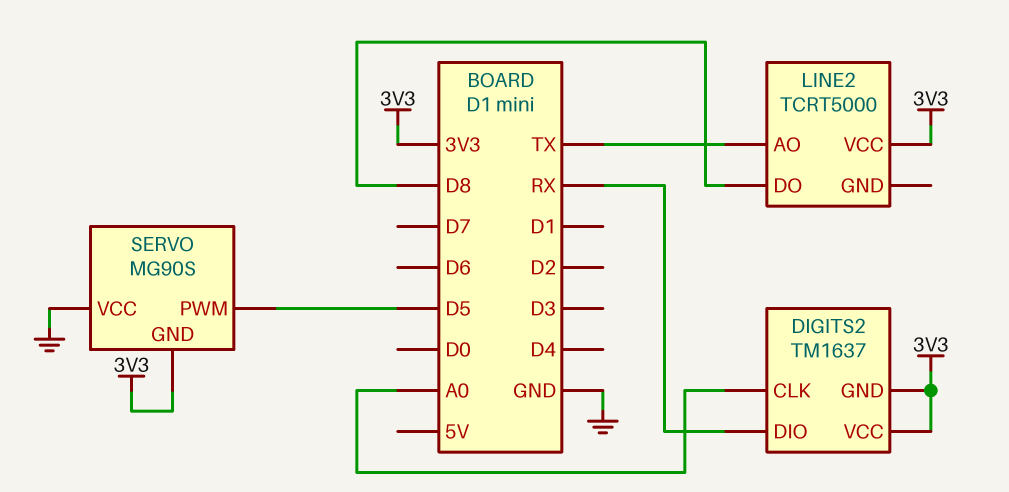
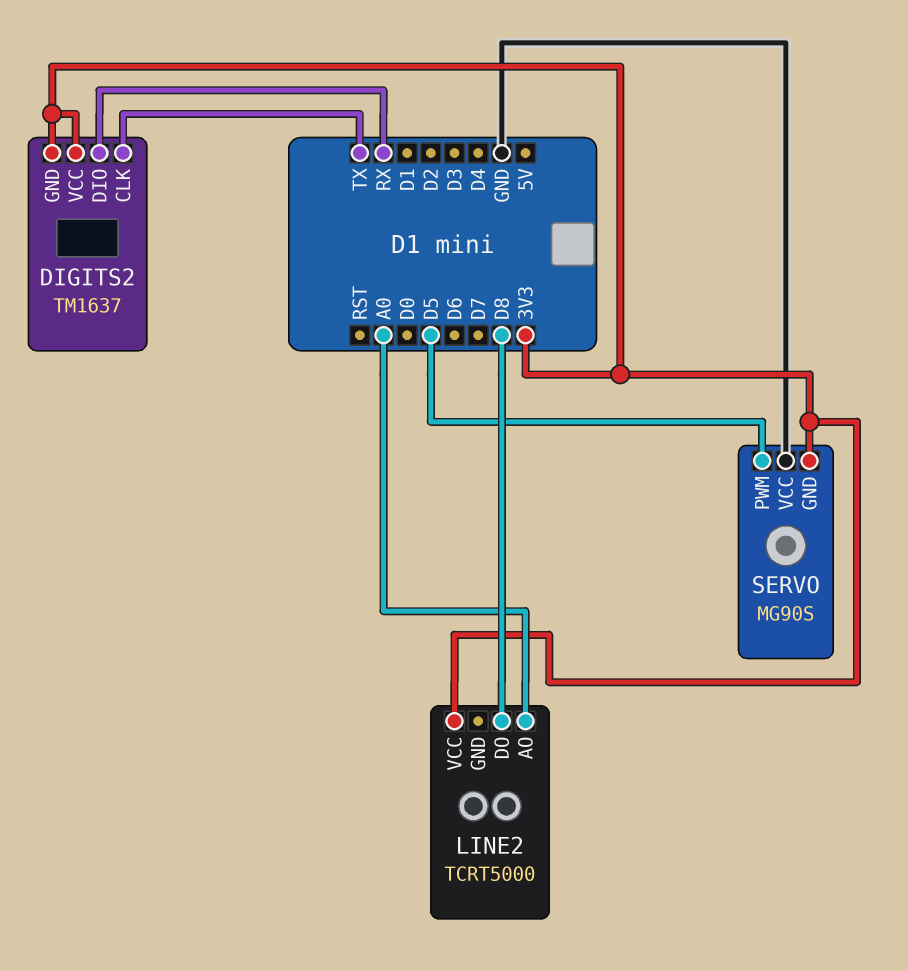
DIGITS2 pin CLK: A0 -> TX
LINE2 pin AO: TX -> A0

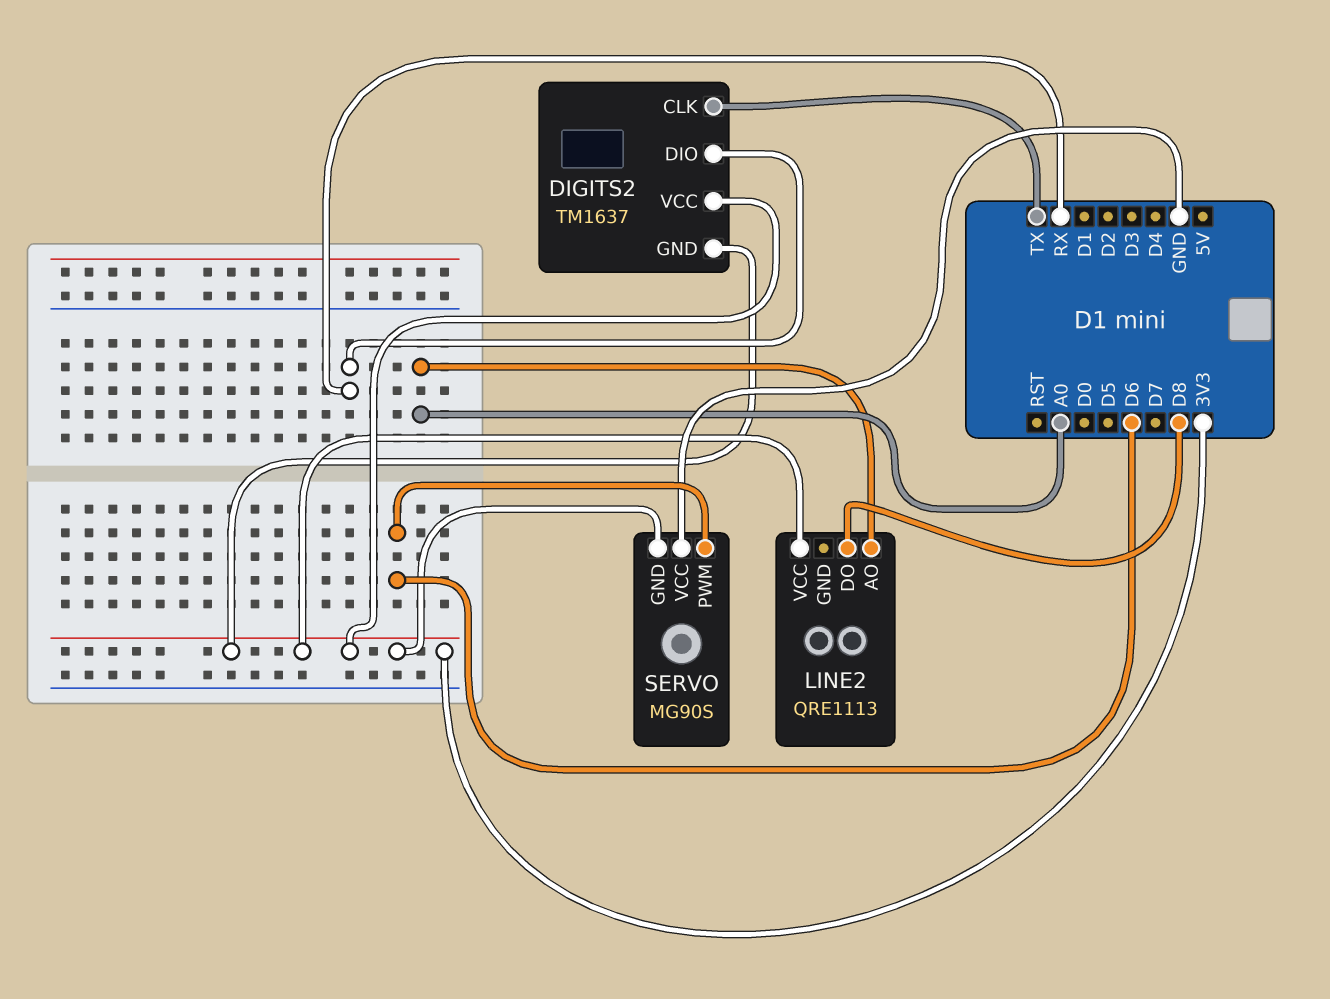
LINE2: TCRT5000 -> QRE1113
SERVO pin PWM: D5 -> D6

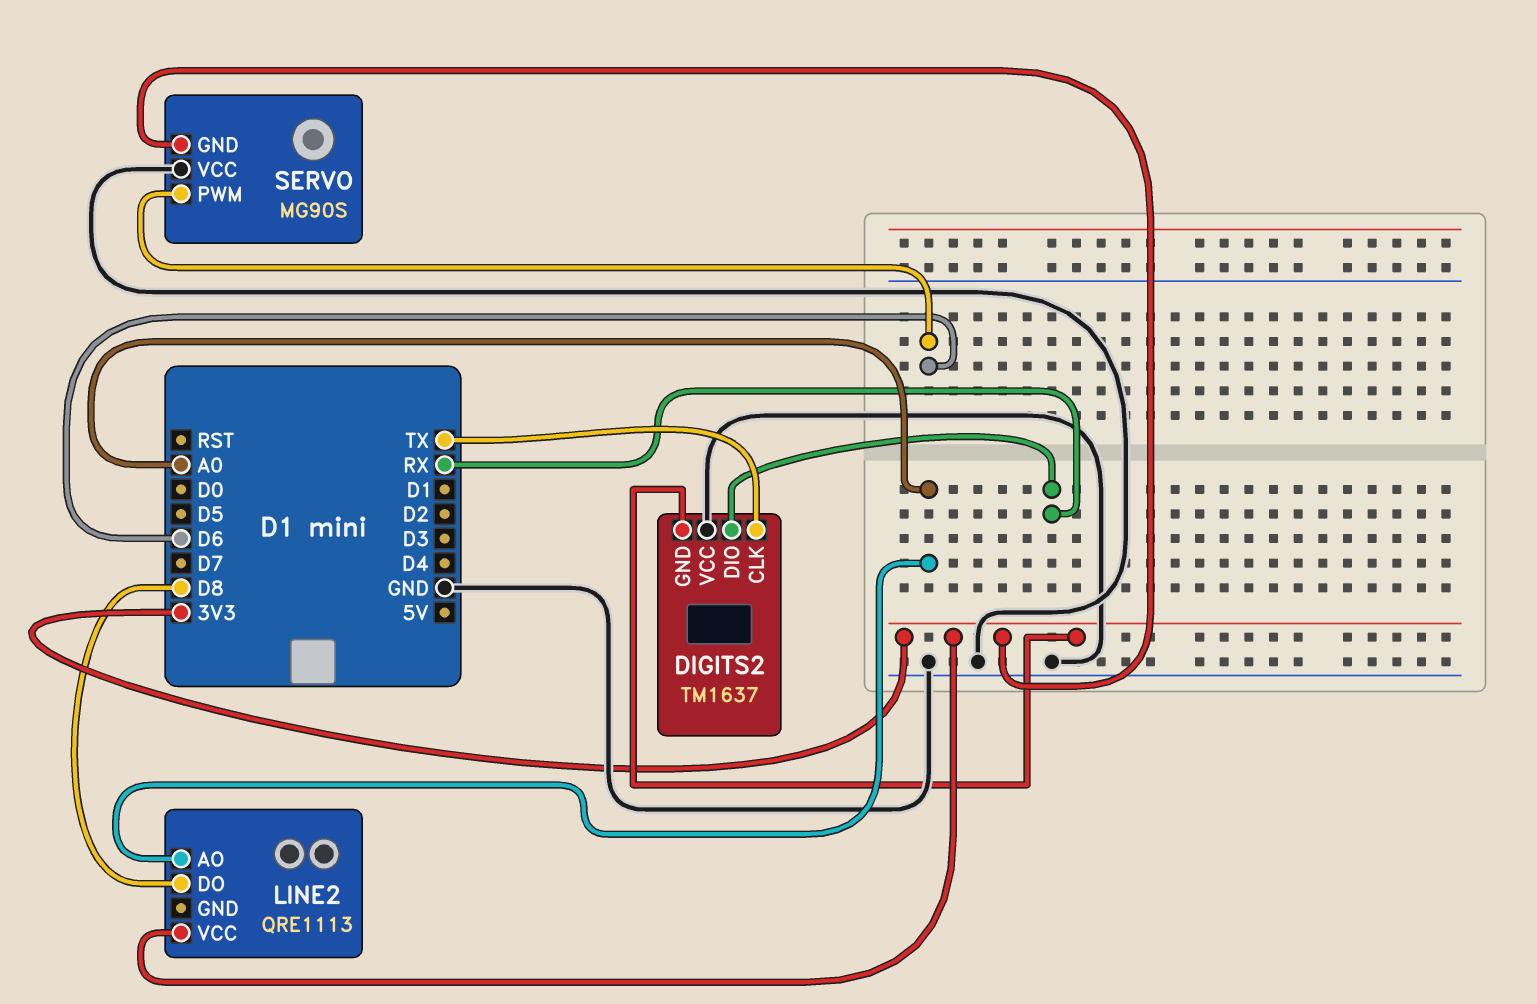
DIGITS2 pin VCC: 3V3 -> GND

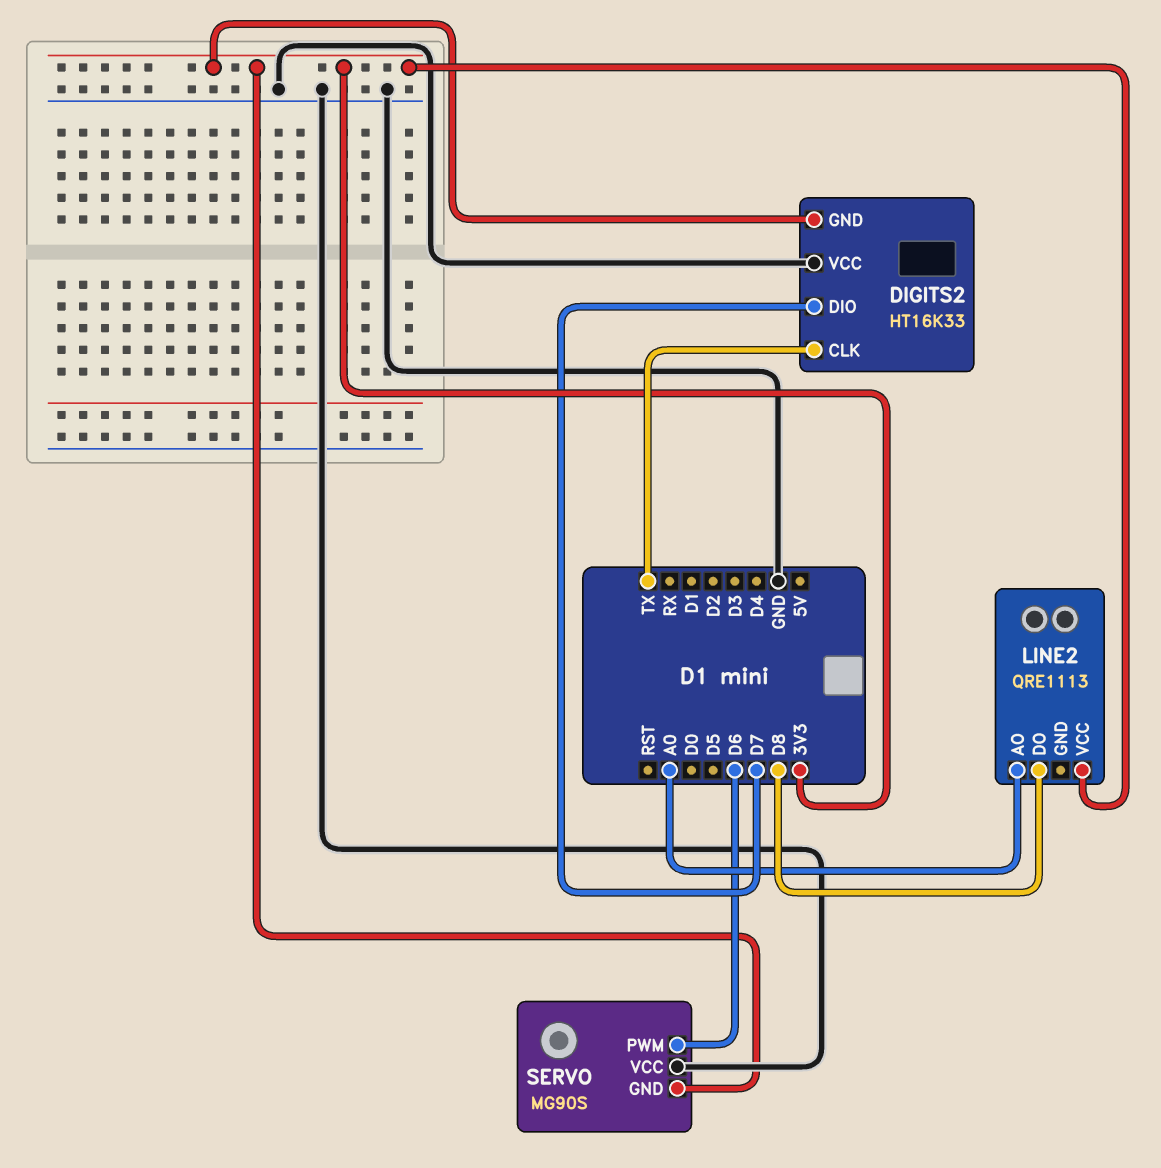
DIGITS2: TM1637 -> HT16K33
DIGITS2 pin DIO: RX -> D7

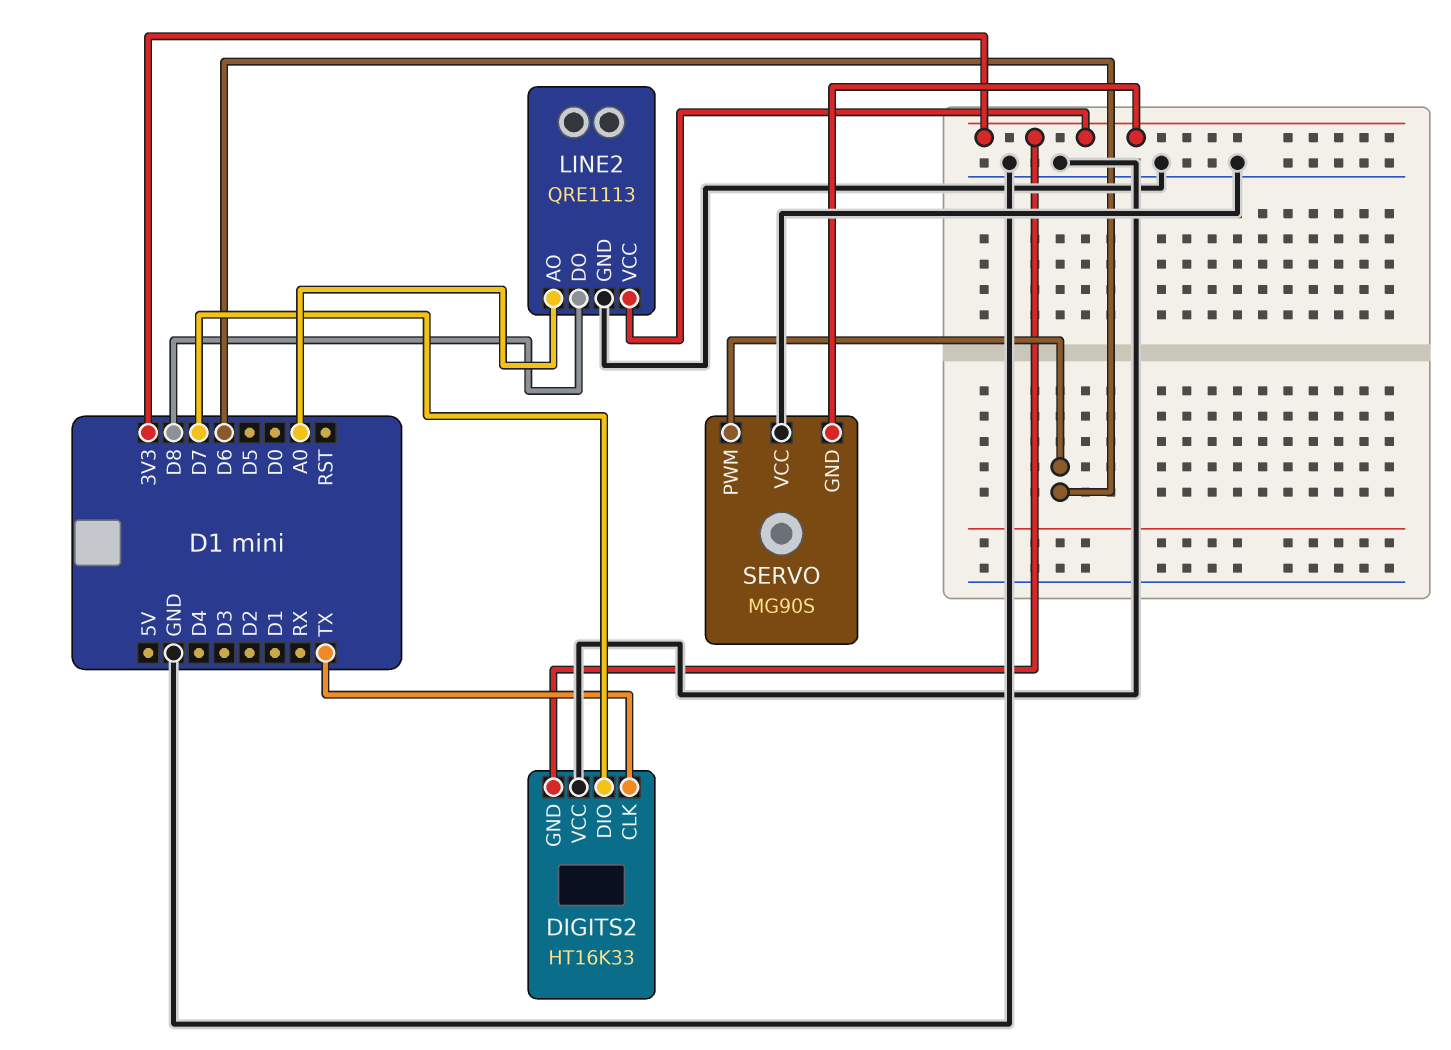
LINE2 pin GND: none -> GND

